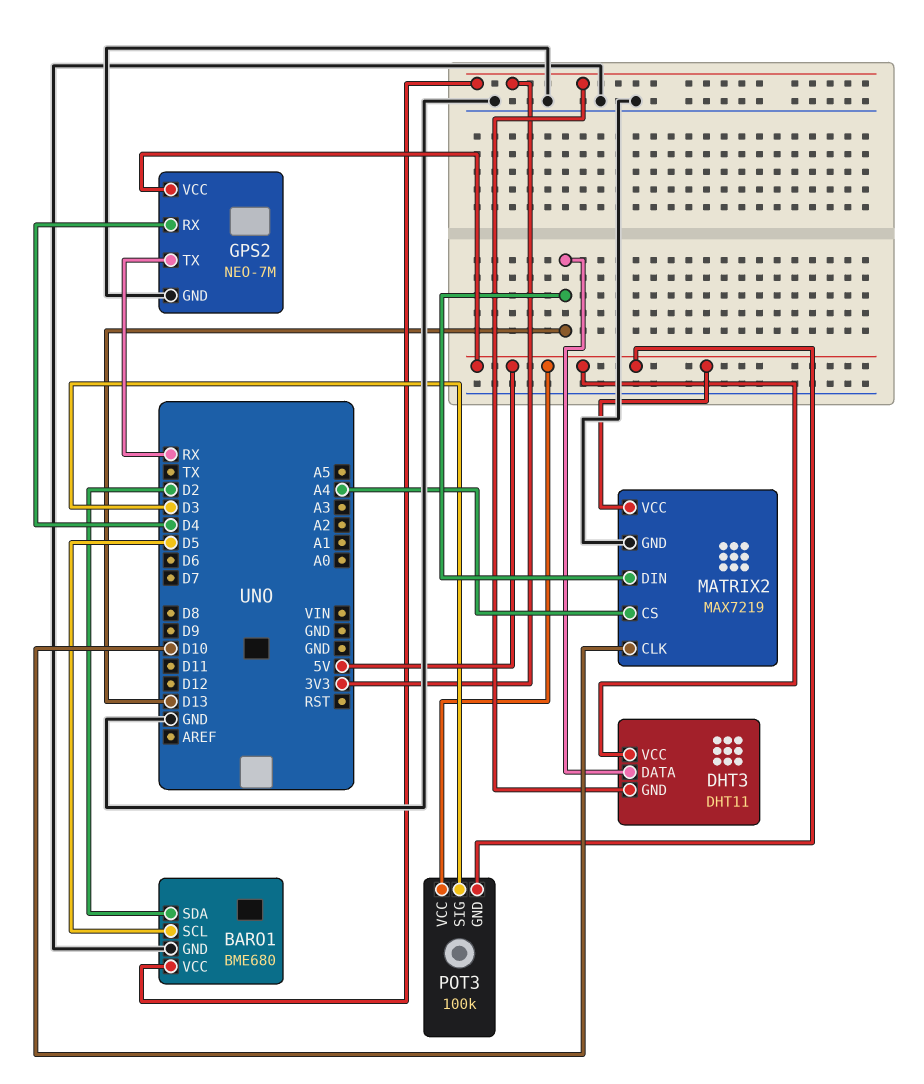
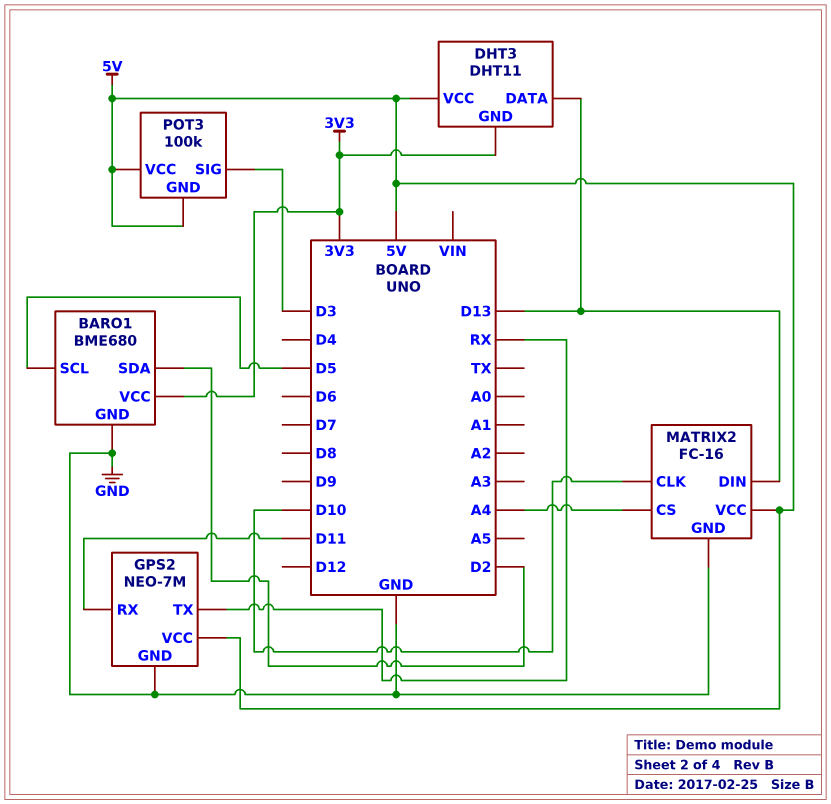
GPS2 pin RX: D4 -> D11
MATRIX2: MAX7219 -> FC-16

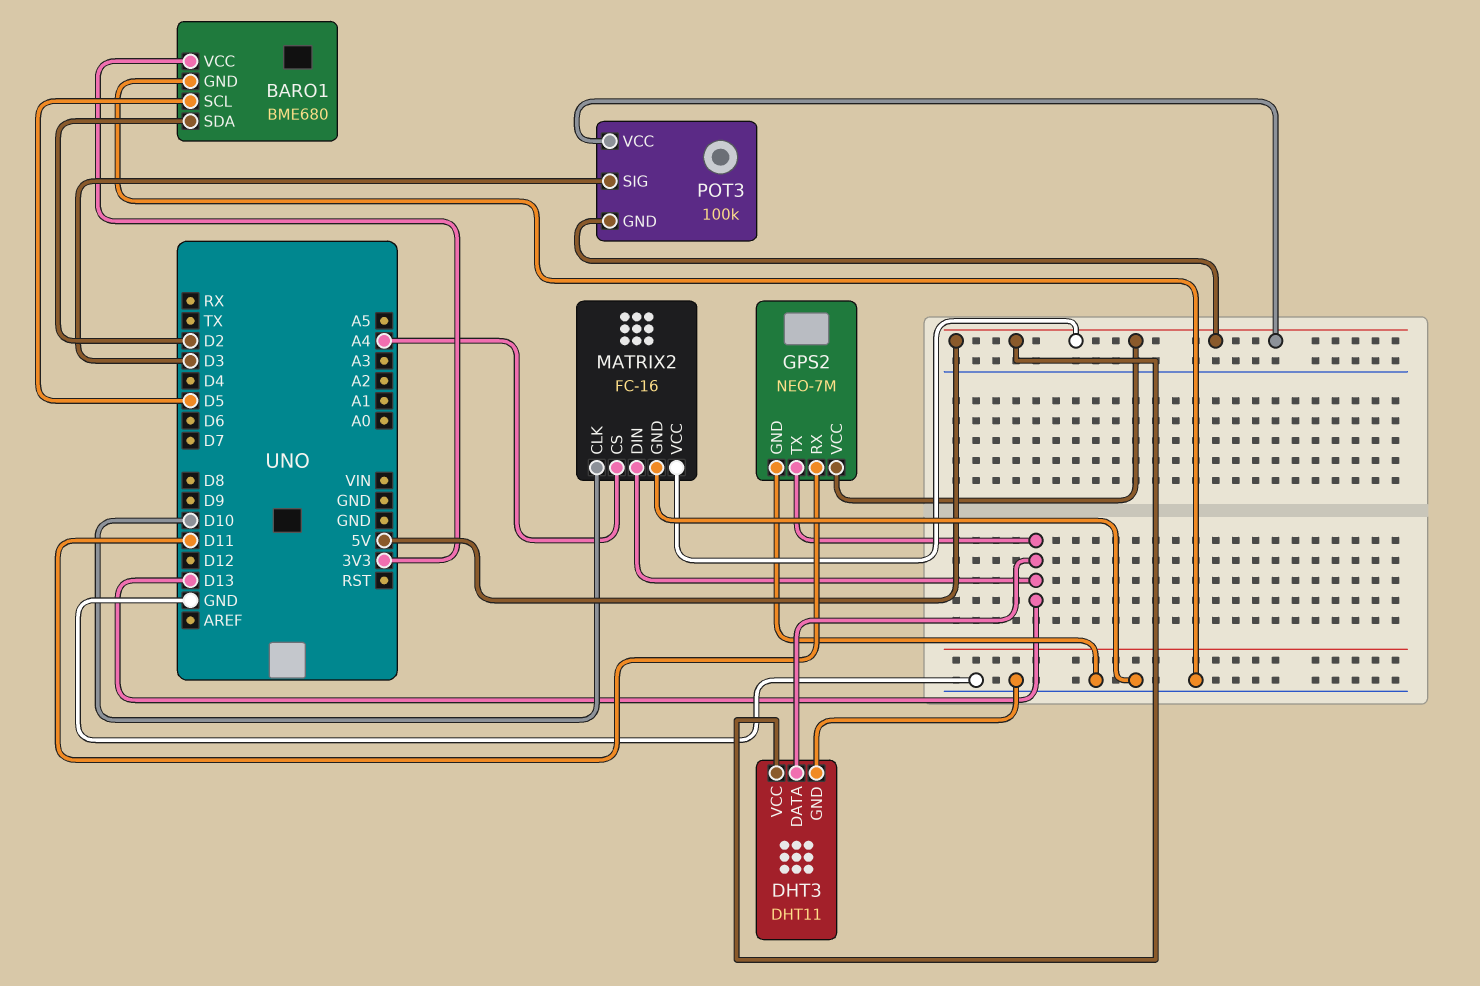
DHT3 pin GND: 3V3 -> GND
GPS2 pin TX: RX -> D13

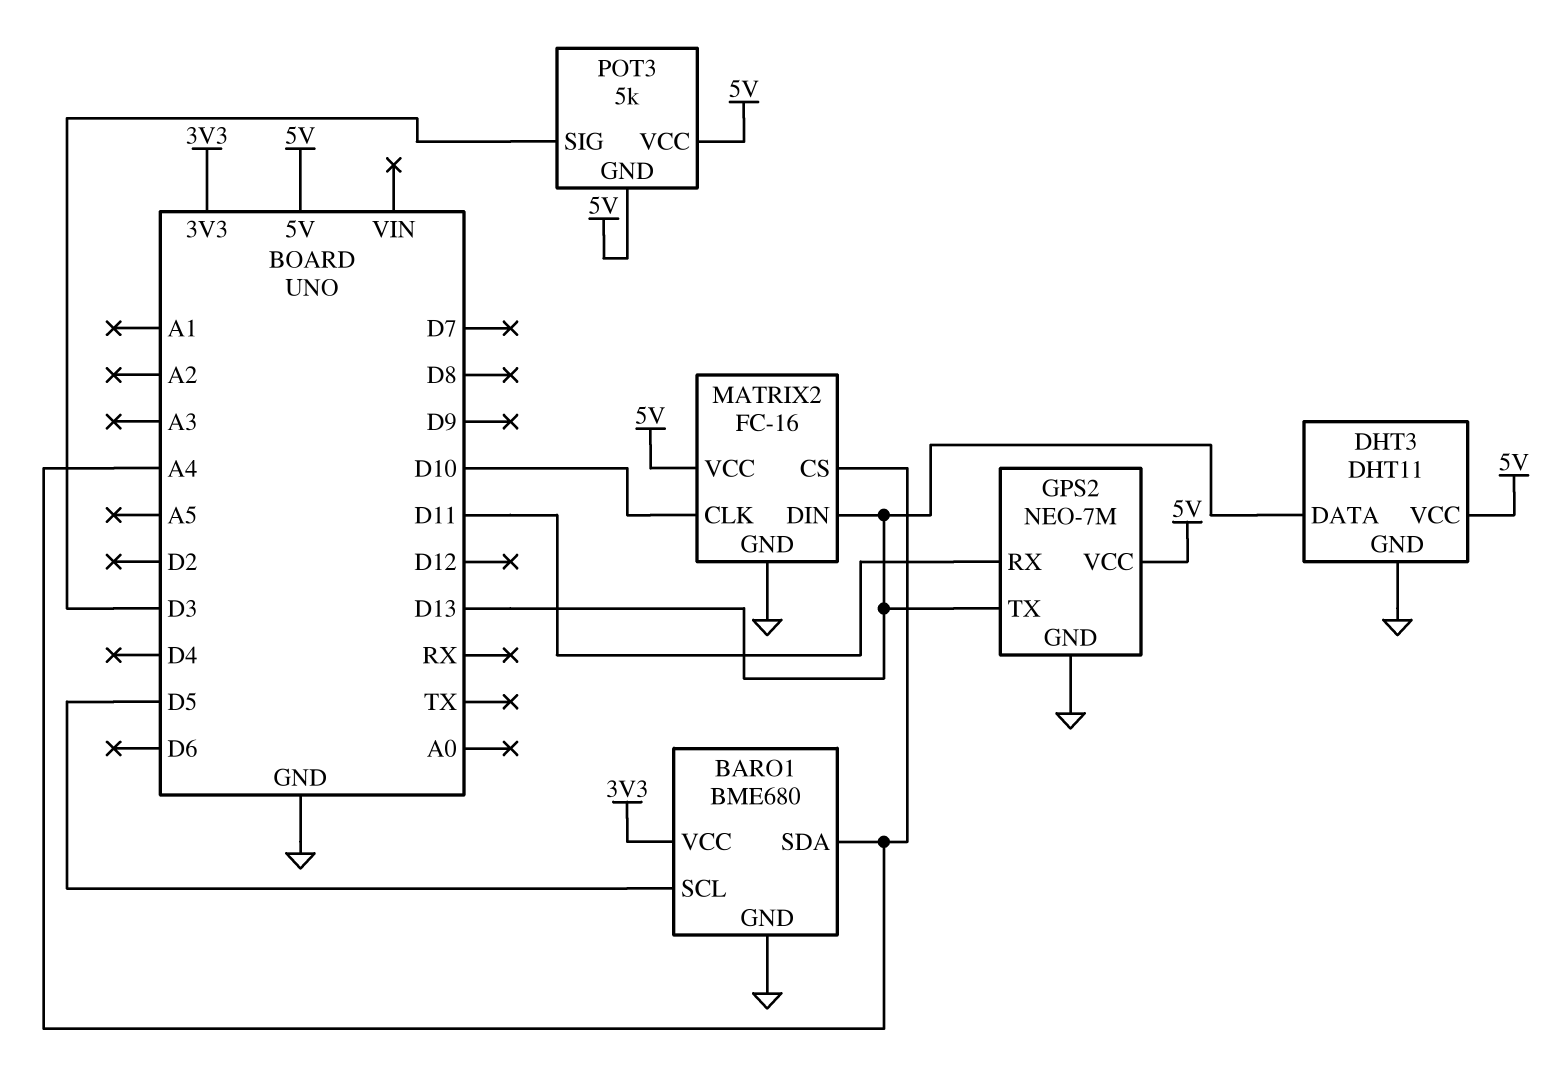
BARO1 pin SDA: D2 -> A4
POT3: 100k -> 5k

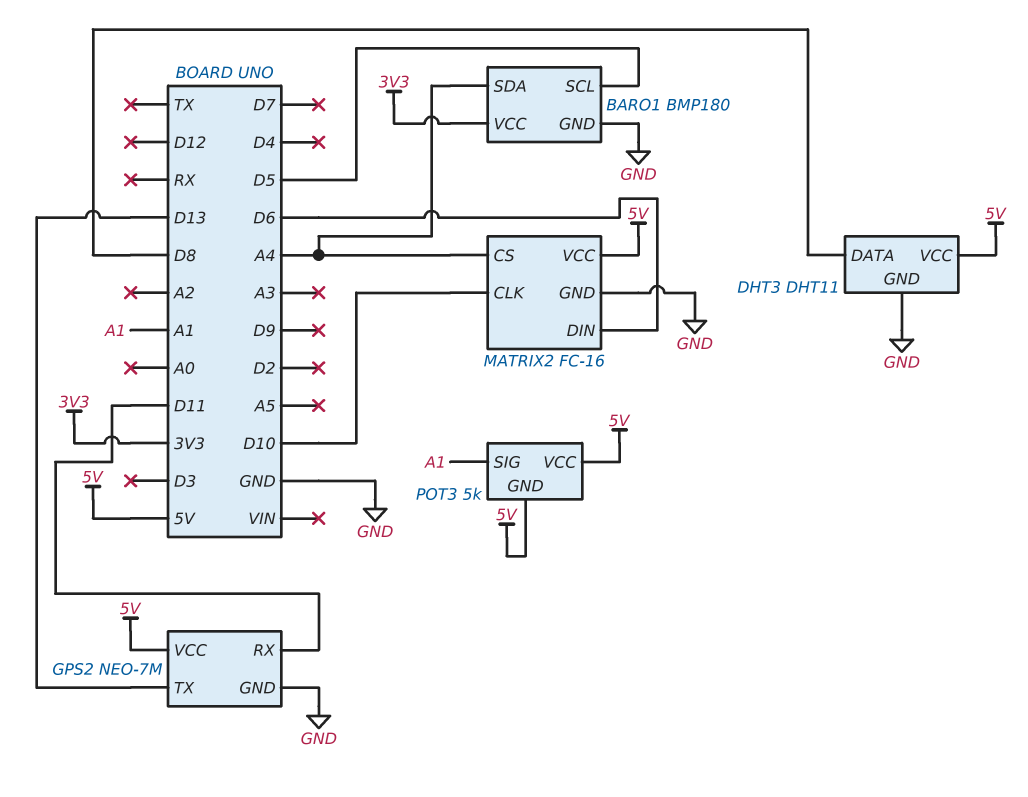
BARO1: BME680 -> BMP180
DHT3 pin DATA: D13 -> D8
MATRIX2 pin DIN: D13 -> D6
POT3 pin SIG: D3 -> A1

